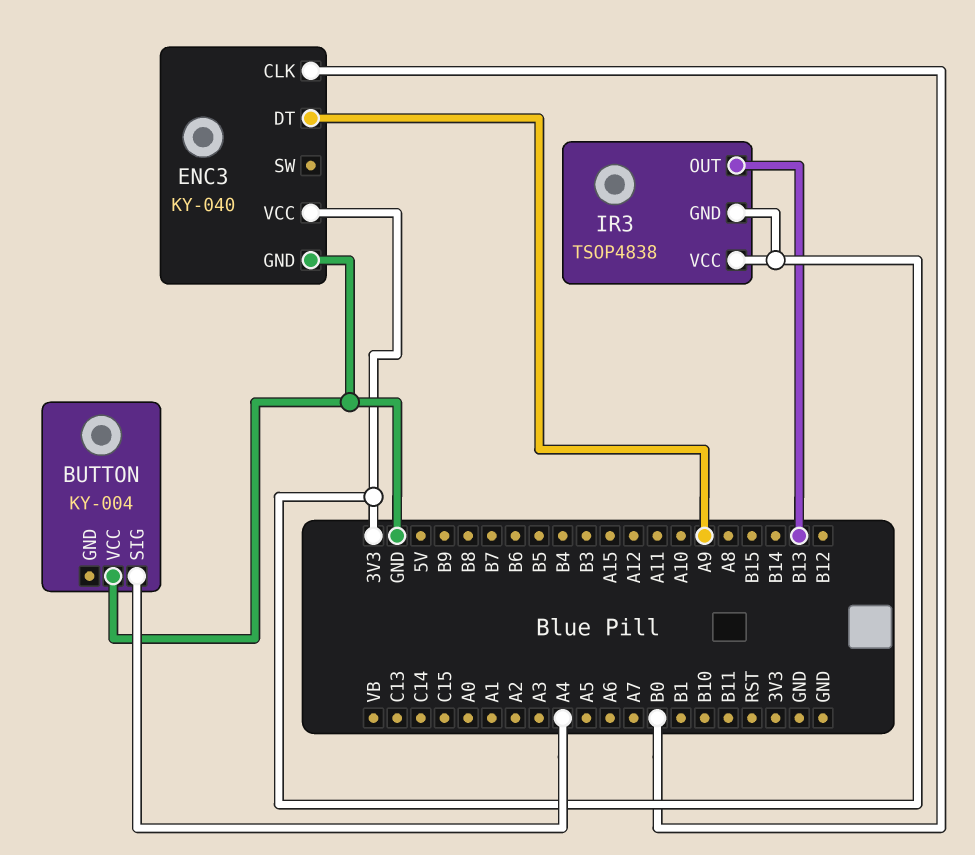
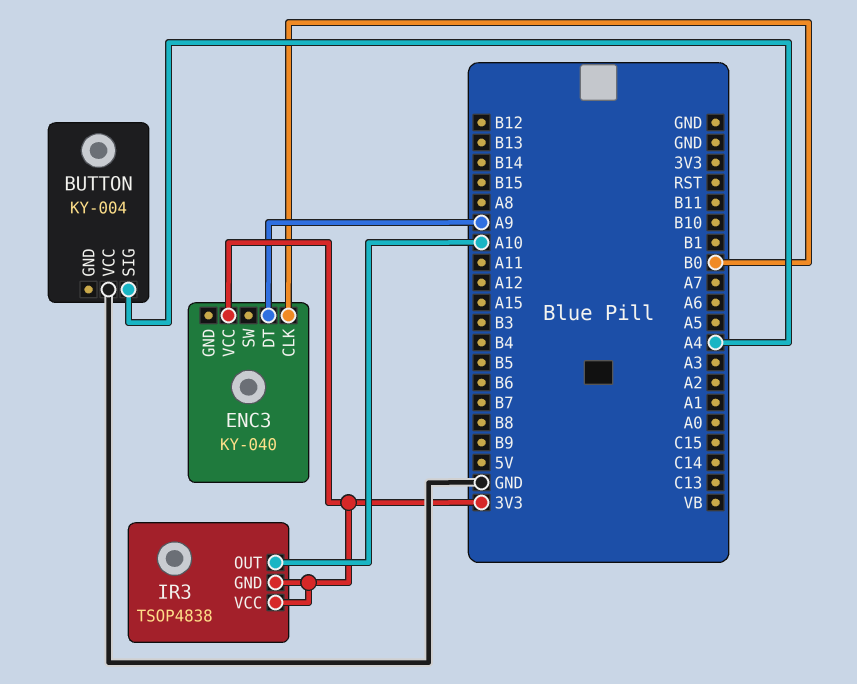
ENC3 pin GND: GND -> none
IR3 pin OUT: B13 -> A10

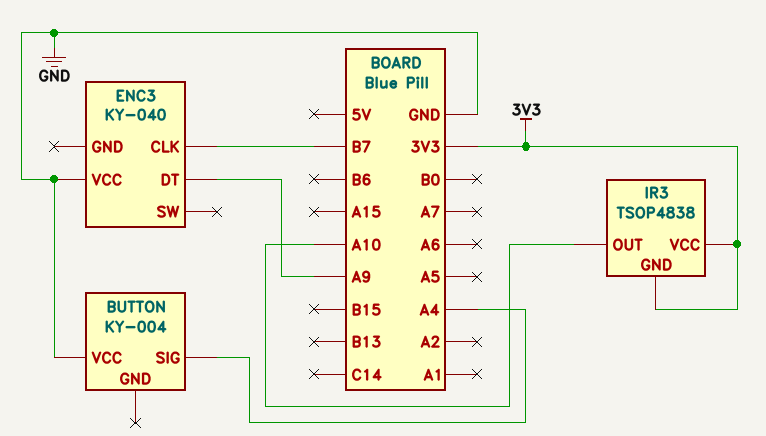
ENC3 pin CLK: B0 -> B7
ENC3 pin VCC: 3V3 -> GND

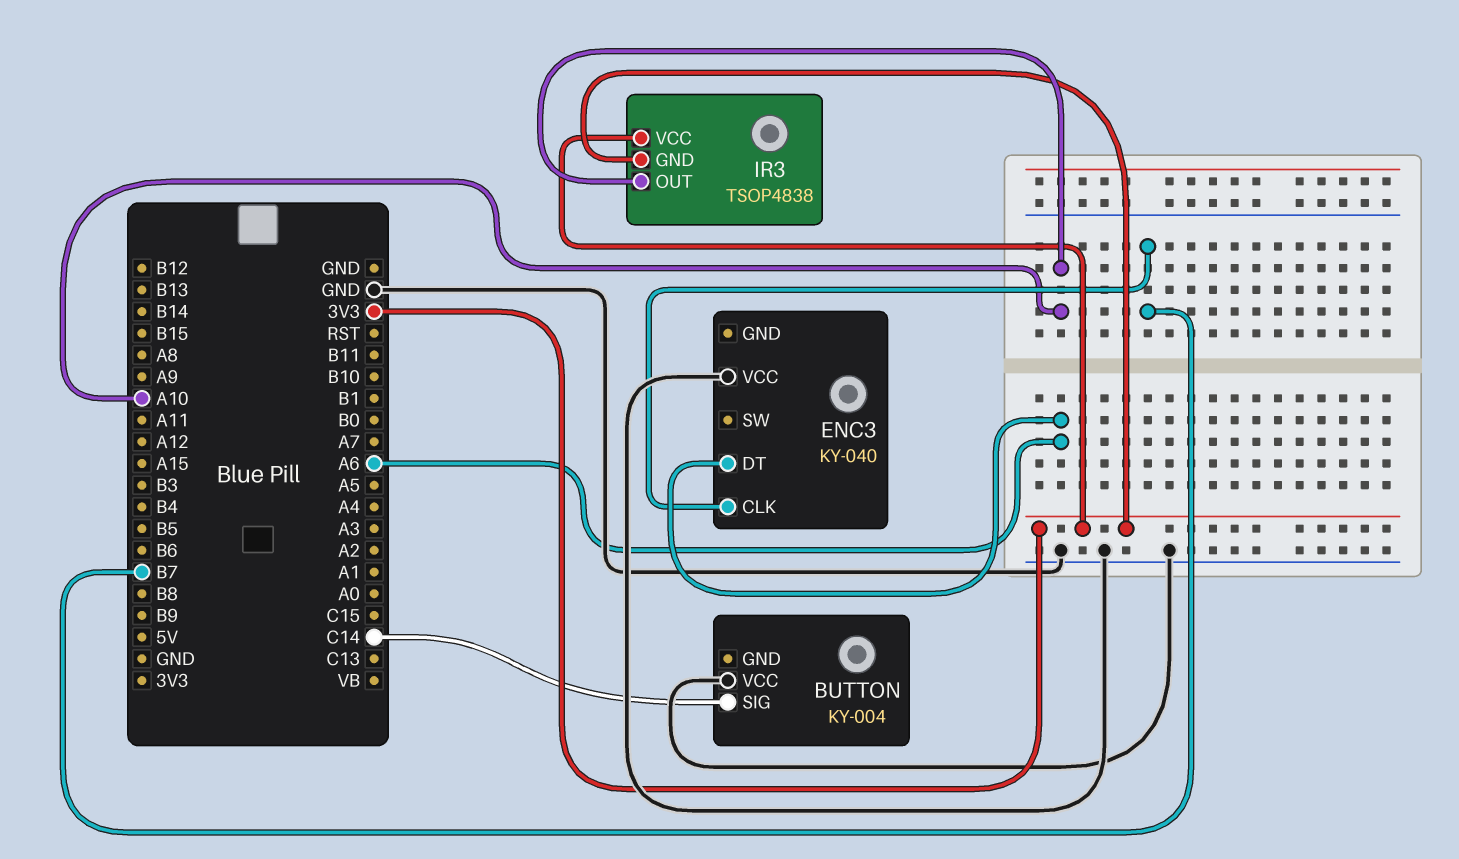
BUTTON pin SIG: A4 -> C14
ENC3 pin DT: A9 -> A6

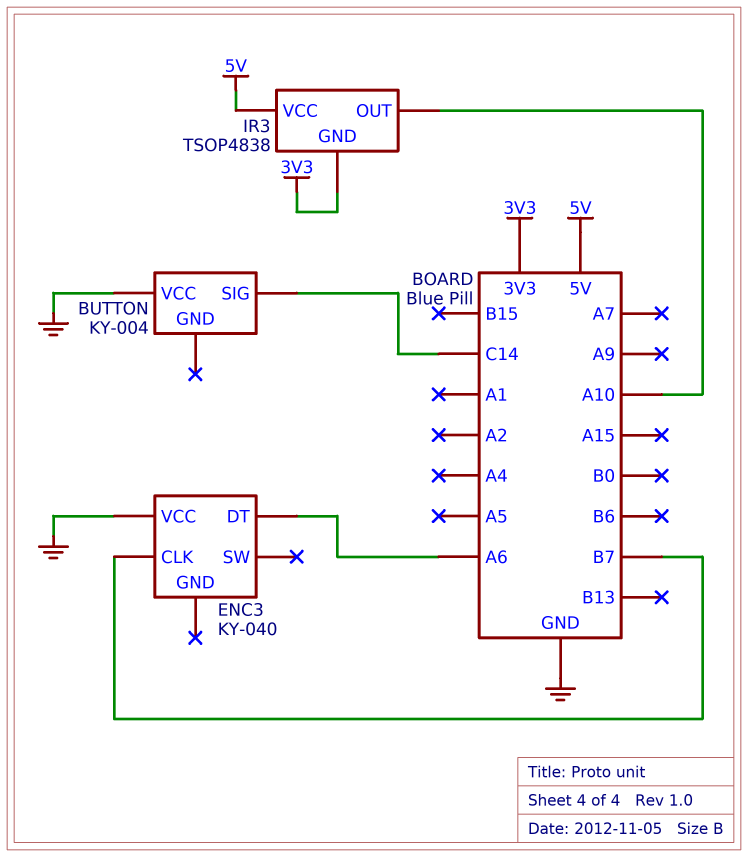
IR3 pin VCC: 3V3 -> 5V

